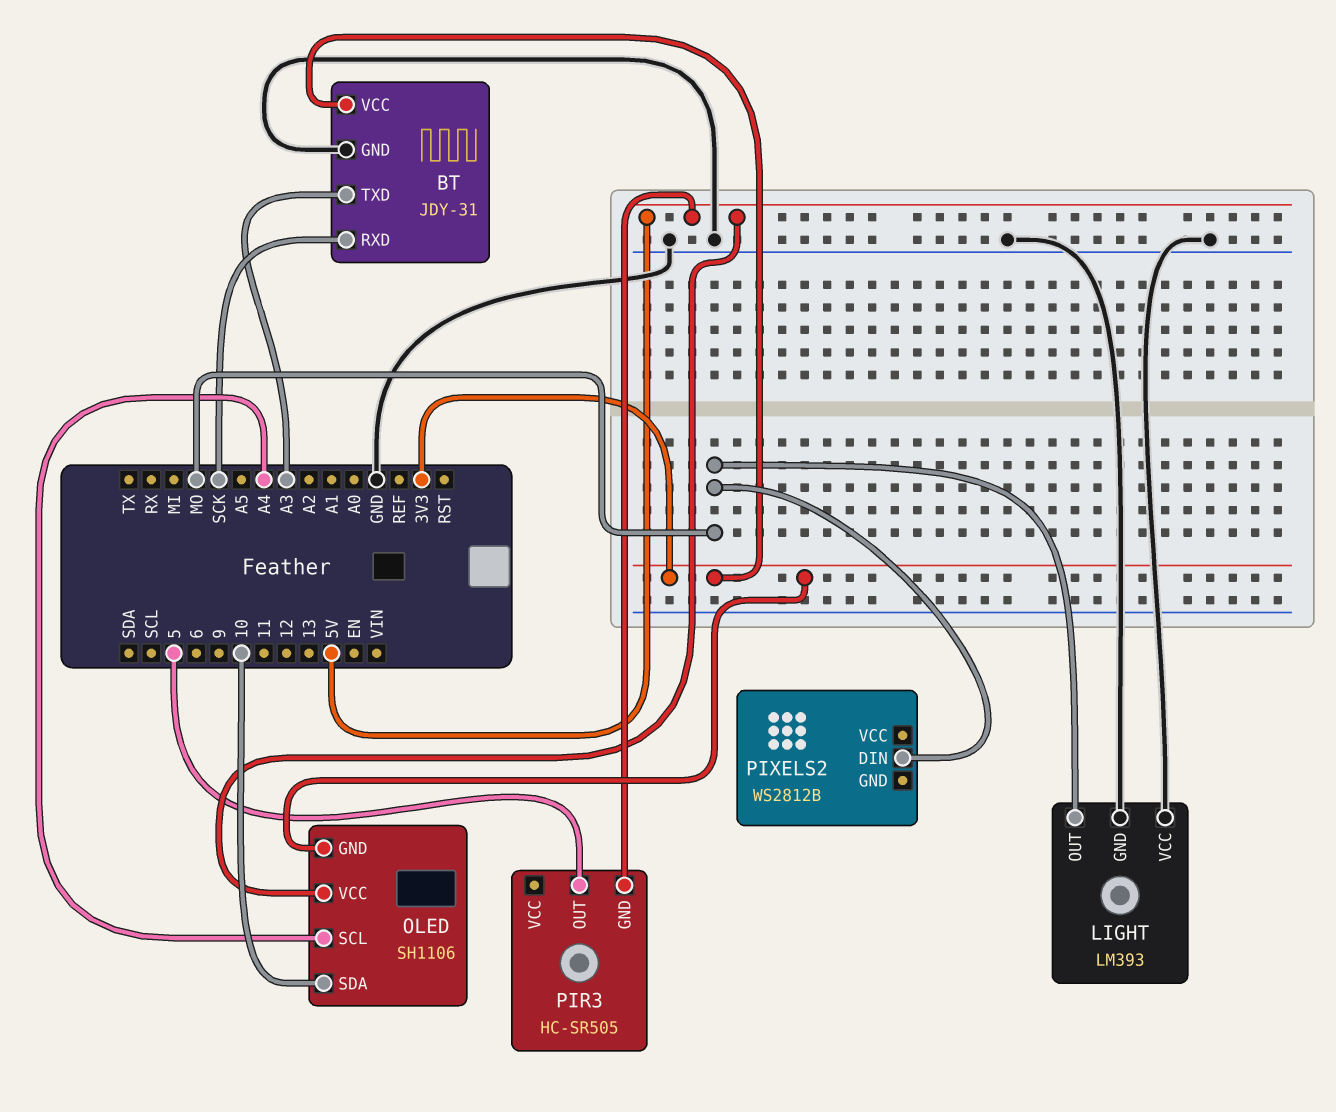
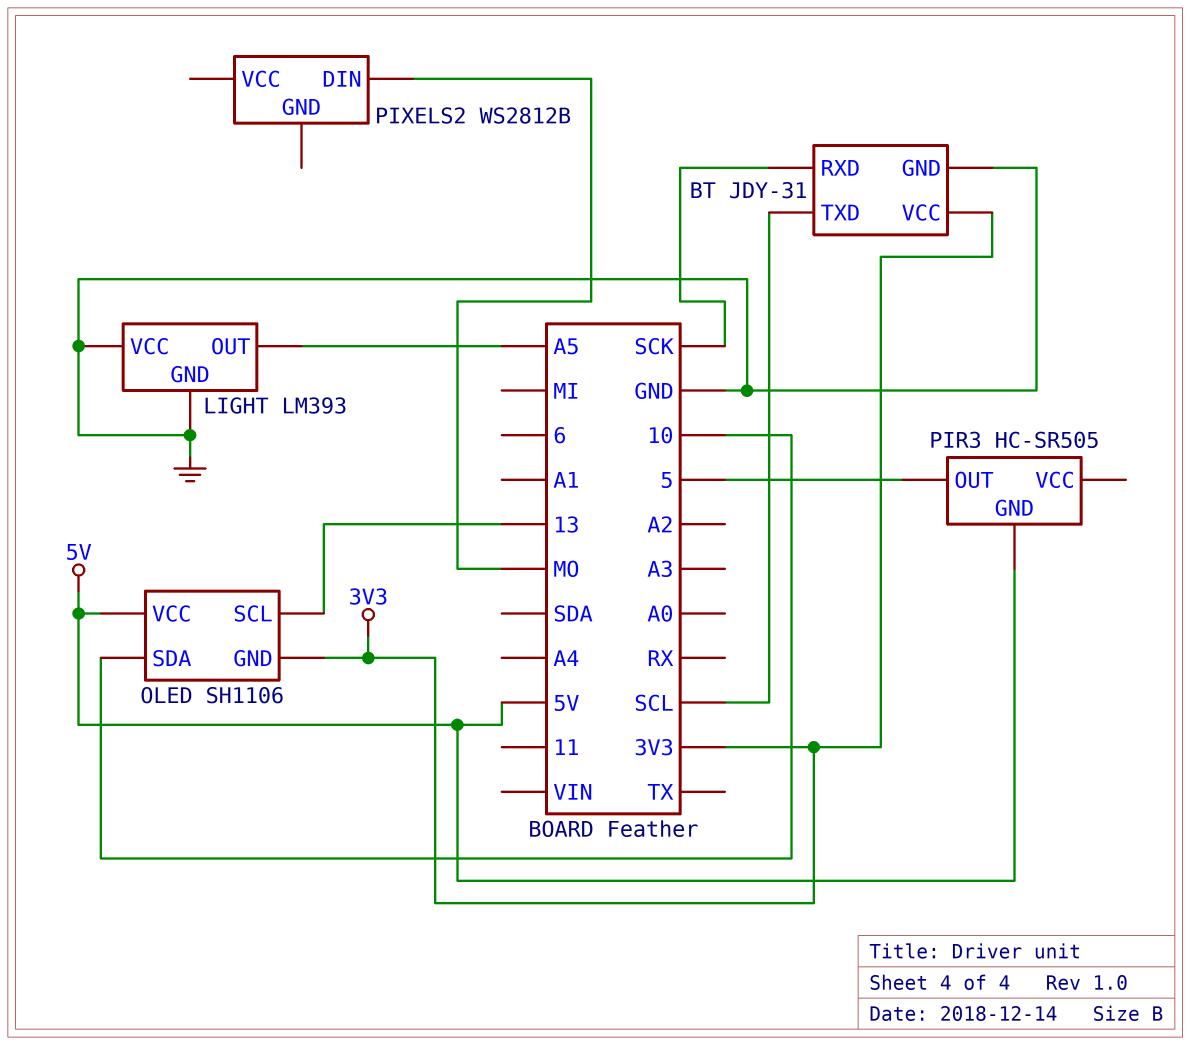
BT pin TXD: A3 -> SCL
LIGHT pin OUT: MO -> A5
OLED pin SCL: A4 -> 13

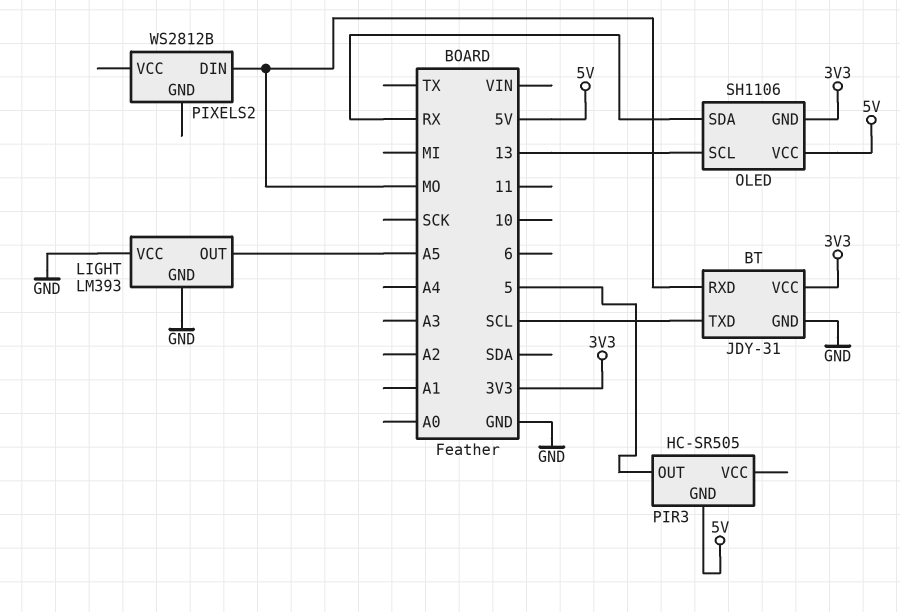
BT pin RXD: SCK -> MO
OLED pin SDA: 10 -> RX

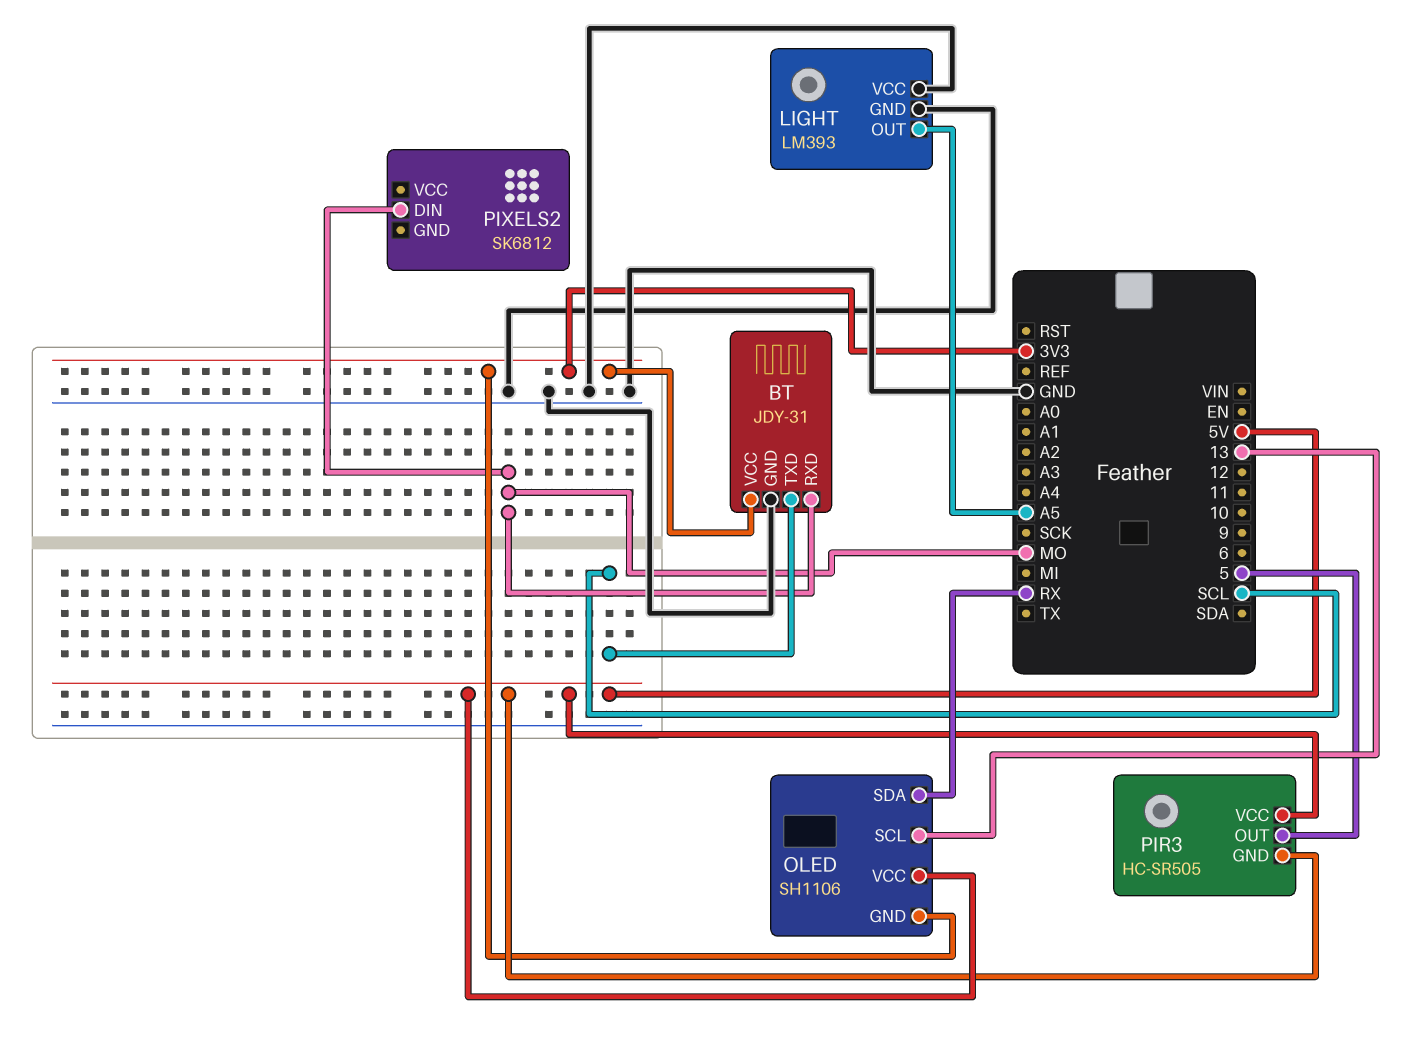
PIR3 pin VCC: none -> 5V
PIXELS2: WS2812B -> SK6812

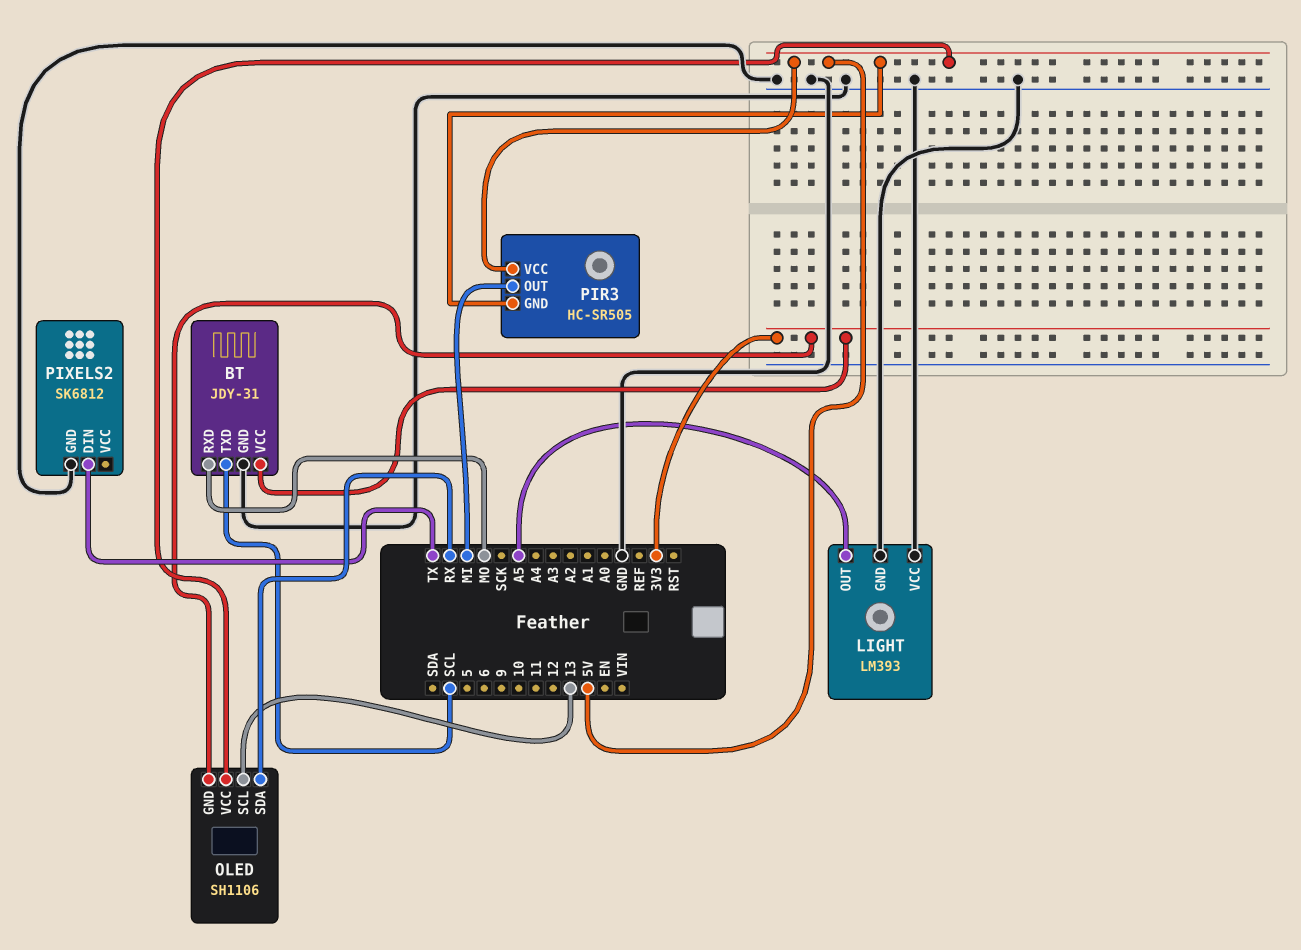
PIR3 pin OUT: 5 -> MI
PIXELS2 pin DIN: MO -> TX
PIXELS2 pin GND: none -> GND

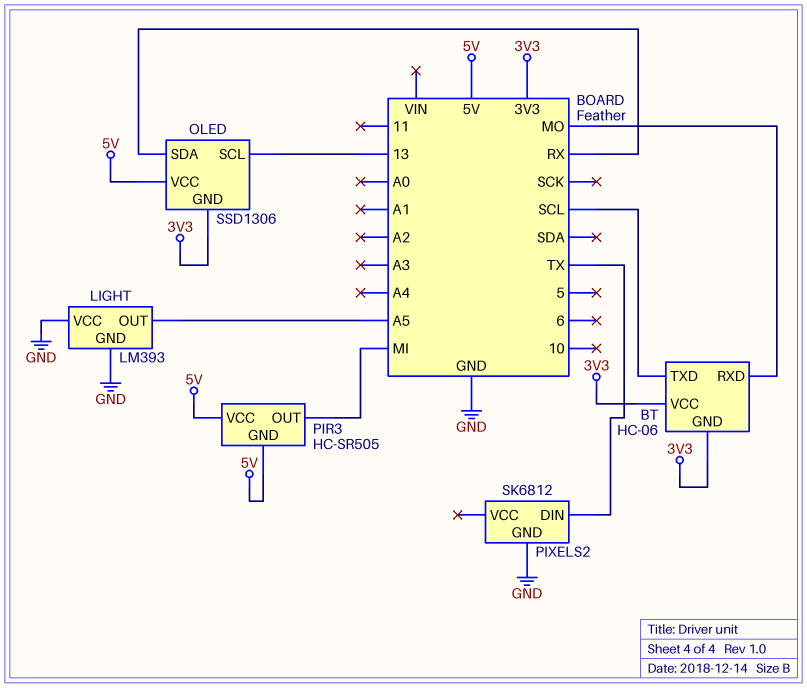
BT: JDY-31 -> HC-06
BT pin GND: GND -> 3V3
OLED: SH1106 -> SSD1306

